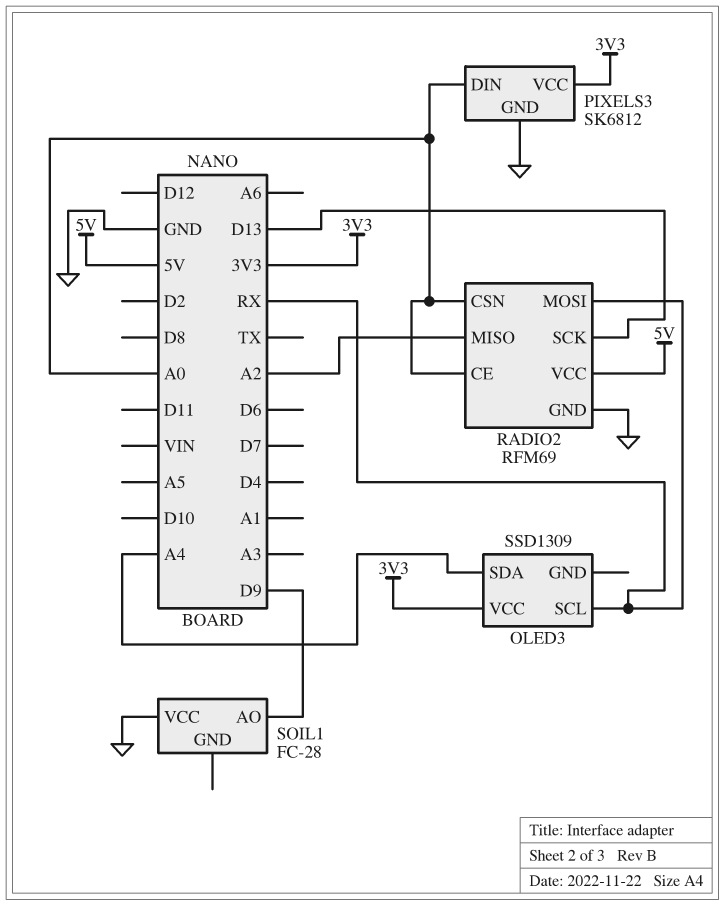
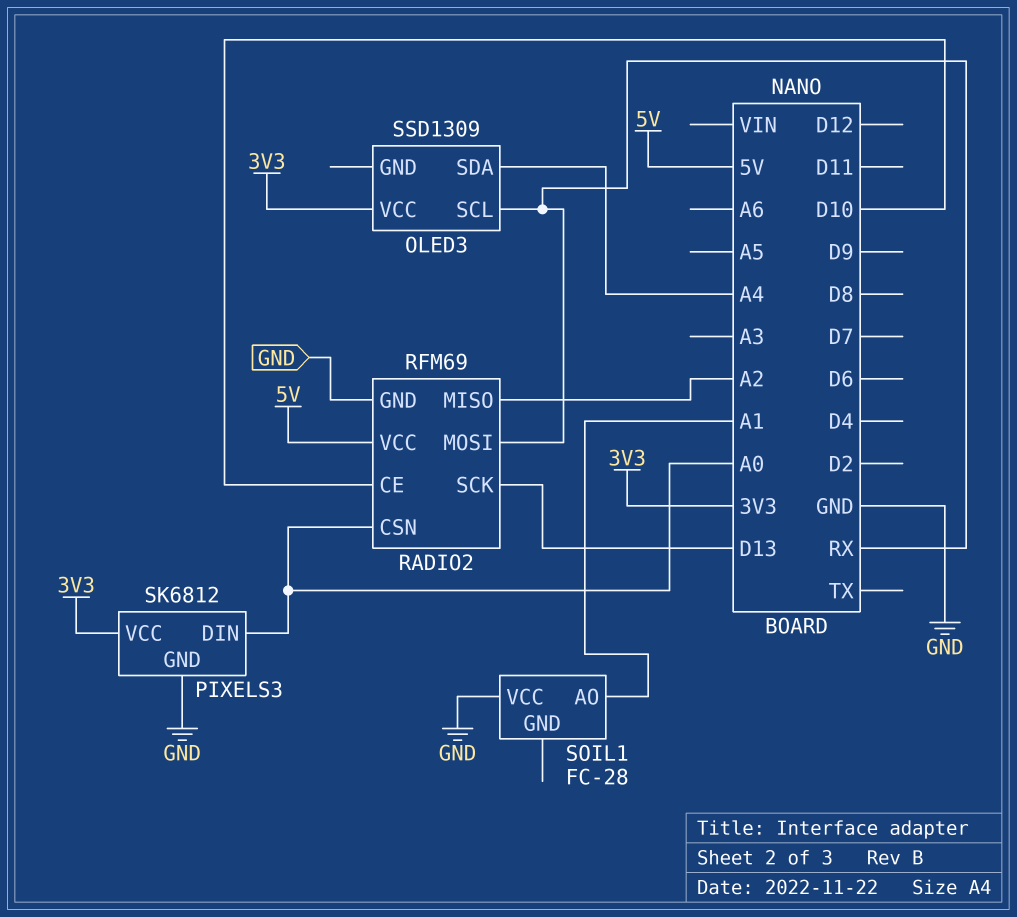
RADIO2 pin CE: A0 -> D10
SOIL1 pin AO: D9 -> A1

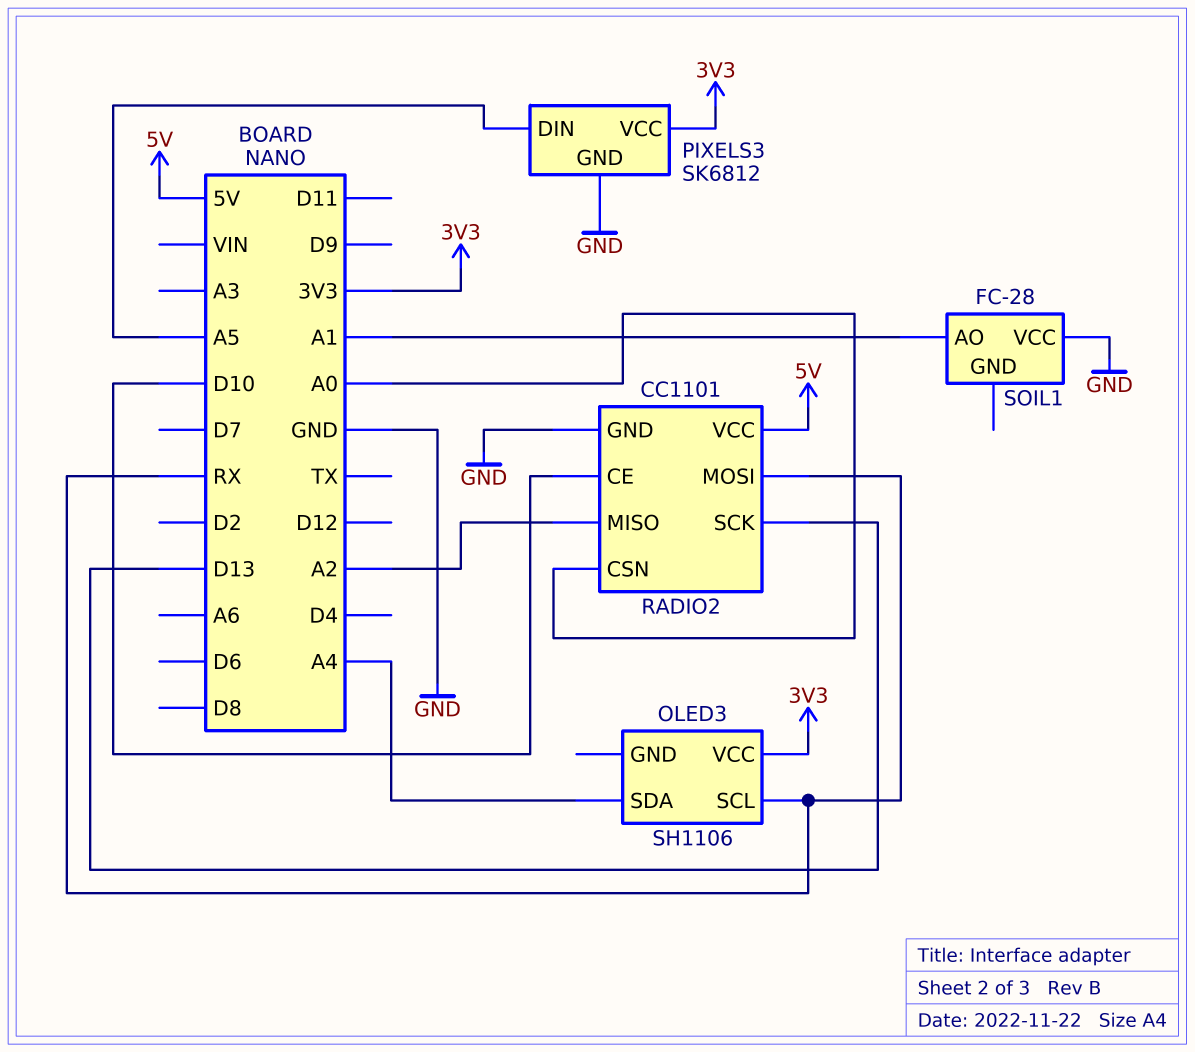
OLED3: SSD1309 -> SH1106
PIXELS3 pin DIN: A0 -> A5
RADIO2: RFM69 -> CC1101

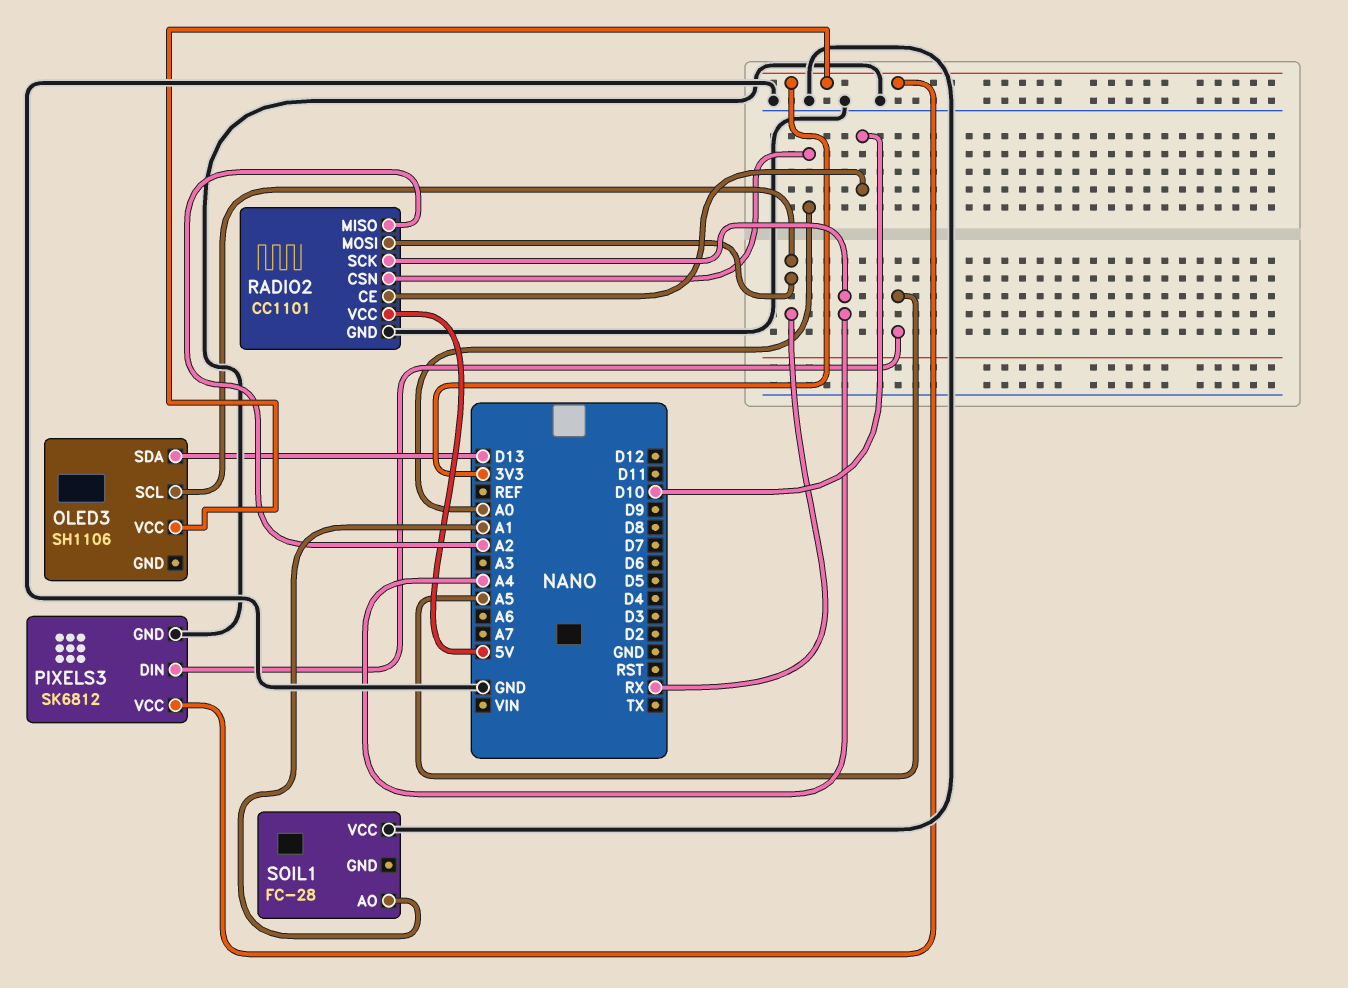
OLED3 pin SDA: A4 -> D13
RADIO2 pin SCK: D13 -> A4

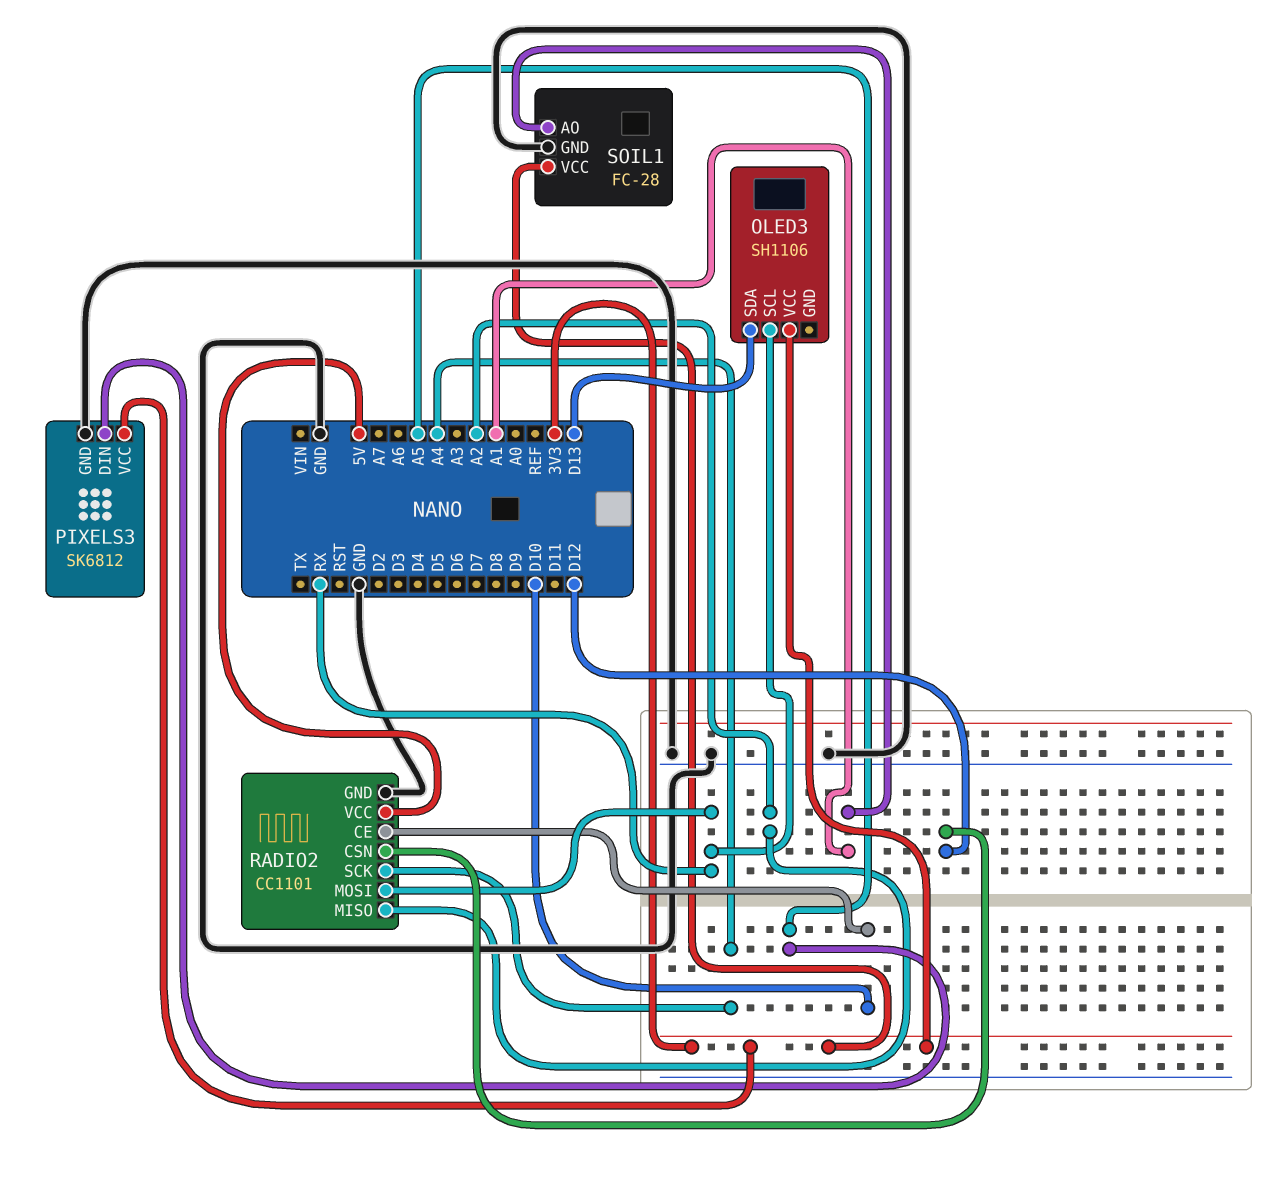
RADIO2 pin CSN: A0 -> D12
SOIL1 pin GND: none -> GND
SOIL1 pin VCC: GND -> 3V3

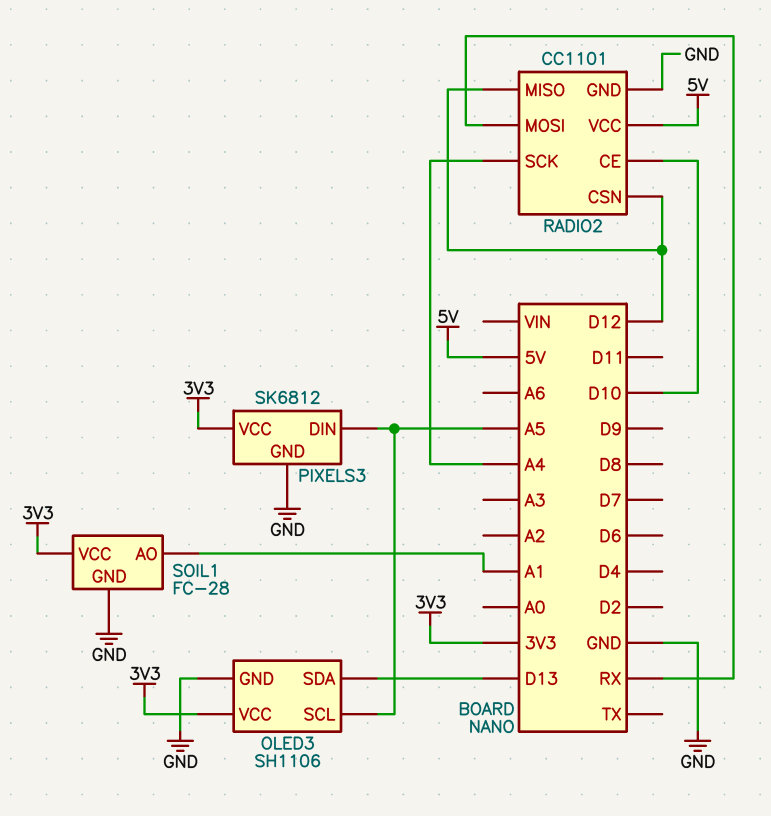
OLED3 pin GND: none -> GND
OLED3 pin SCL: RX -> A5
RADIO2 pin MISO: A2 -> D12

